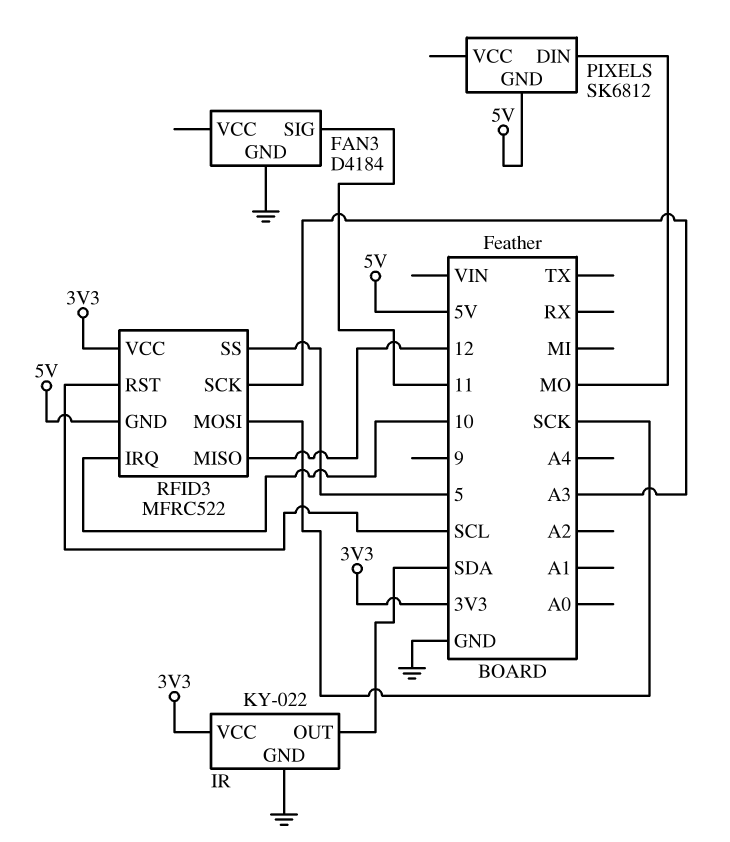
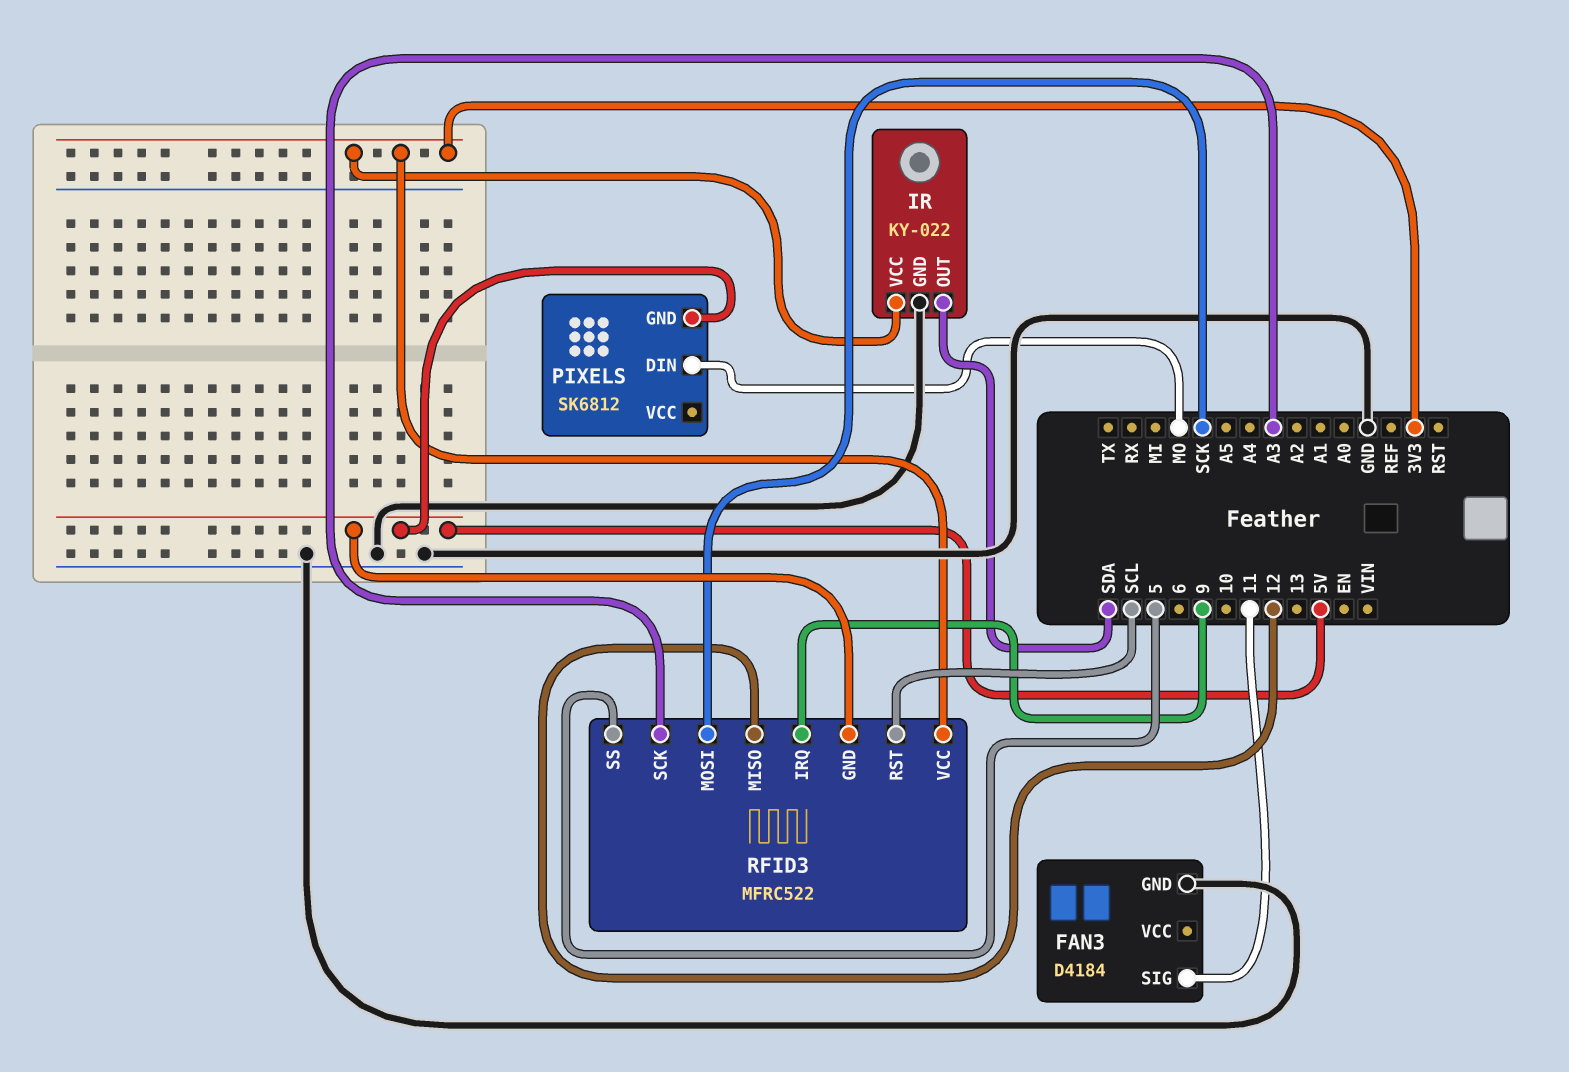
RFID3 pin IRQ: 10 -> 9

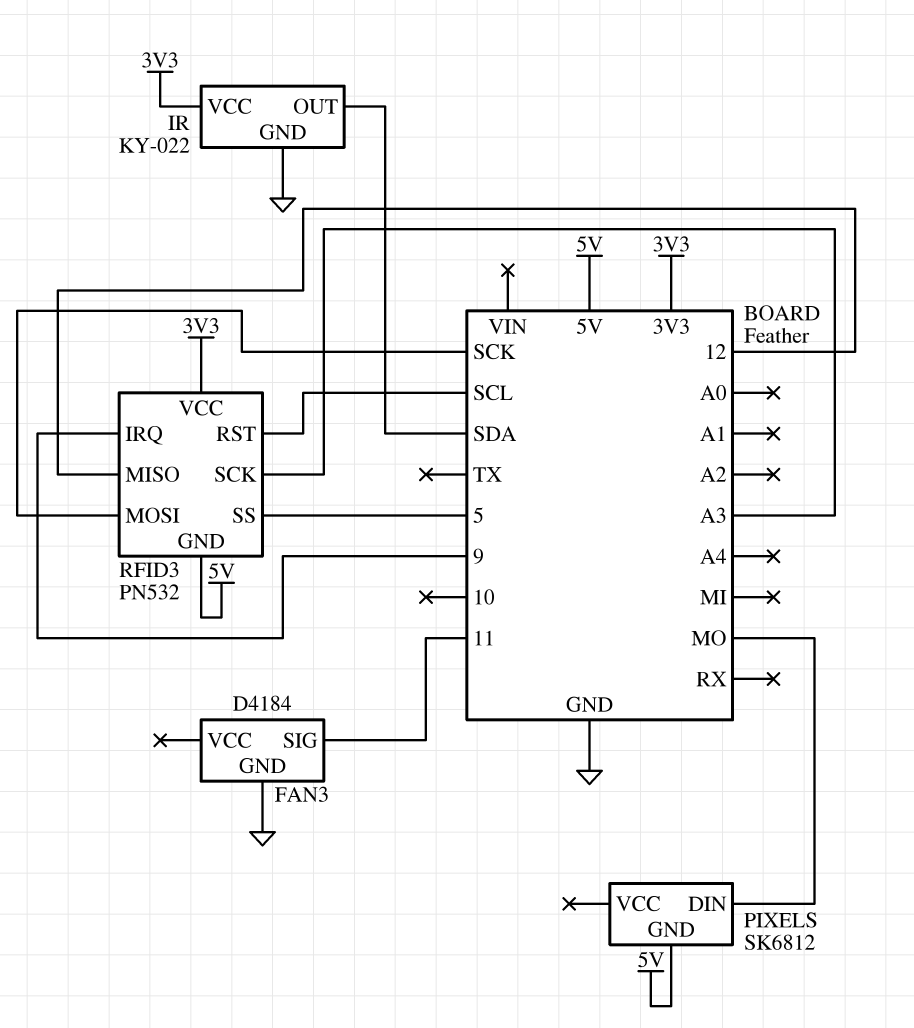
RFID3: MFRC522 -> PN532

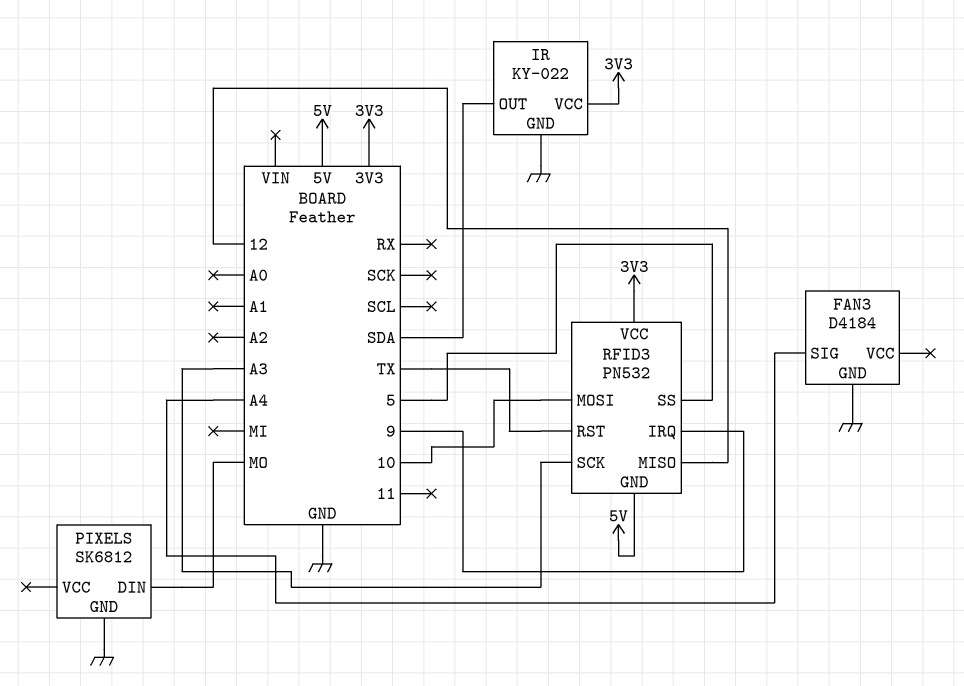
FAN3 pin SIG: 11 -> A4
PIXELS pin GND: 5V -> GND
RFID3 pin MOSI: SCK -> 10
RFID3 pin RST: SCL -> TX

